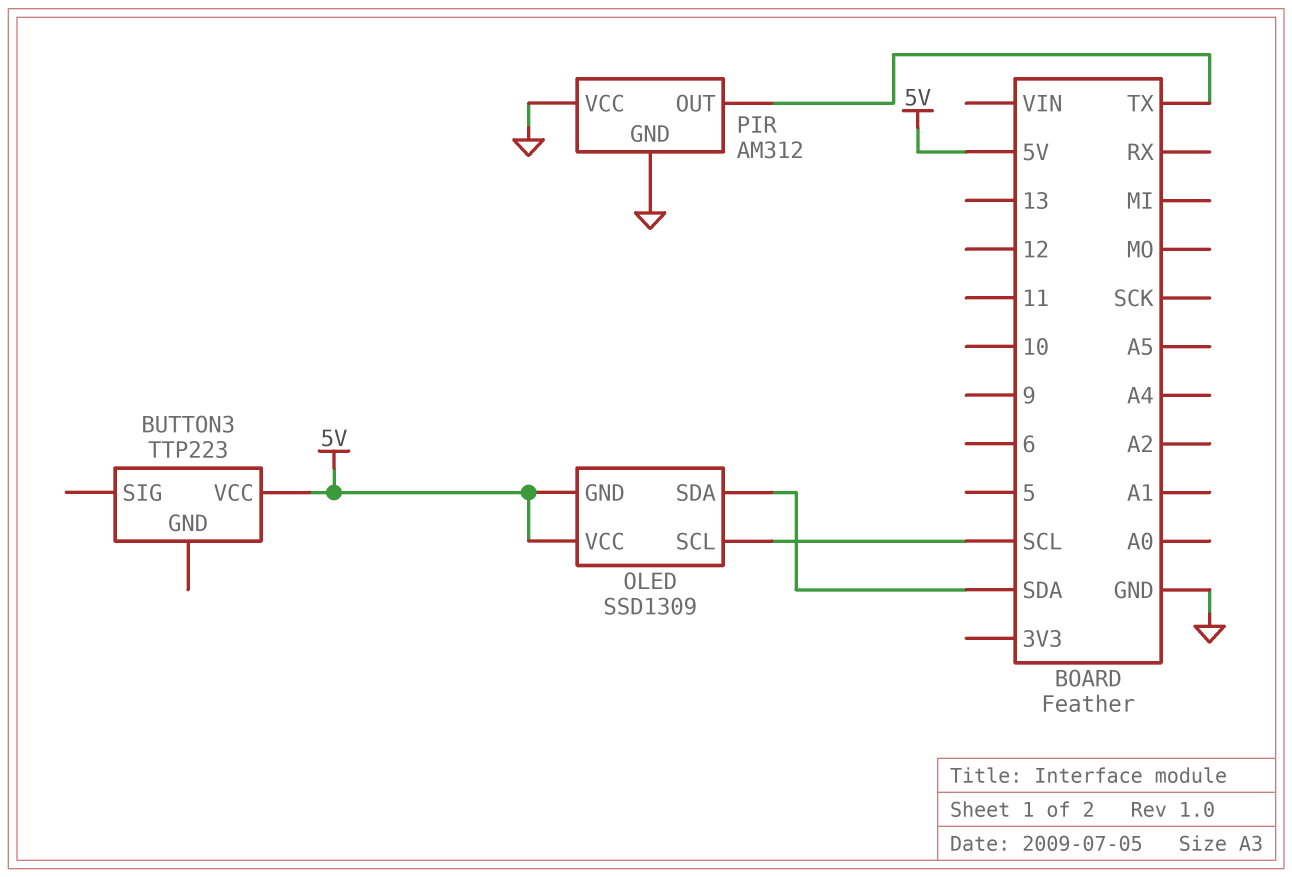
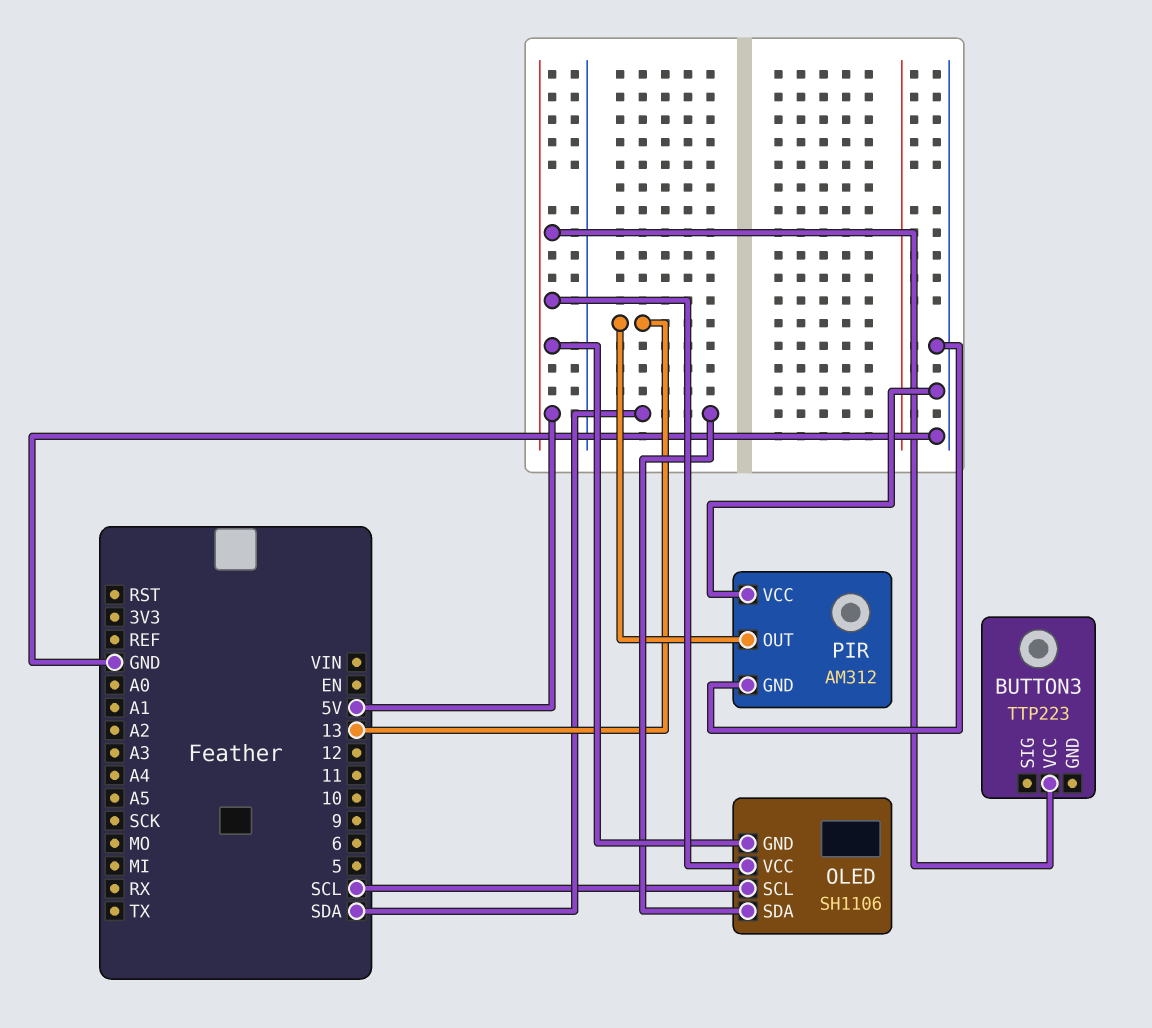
OLED: SSD1309 -> SH1106
PIR pin OUT: TX -> 13

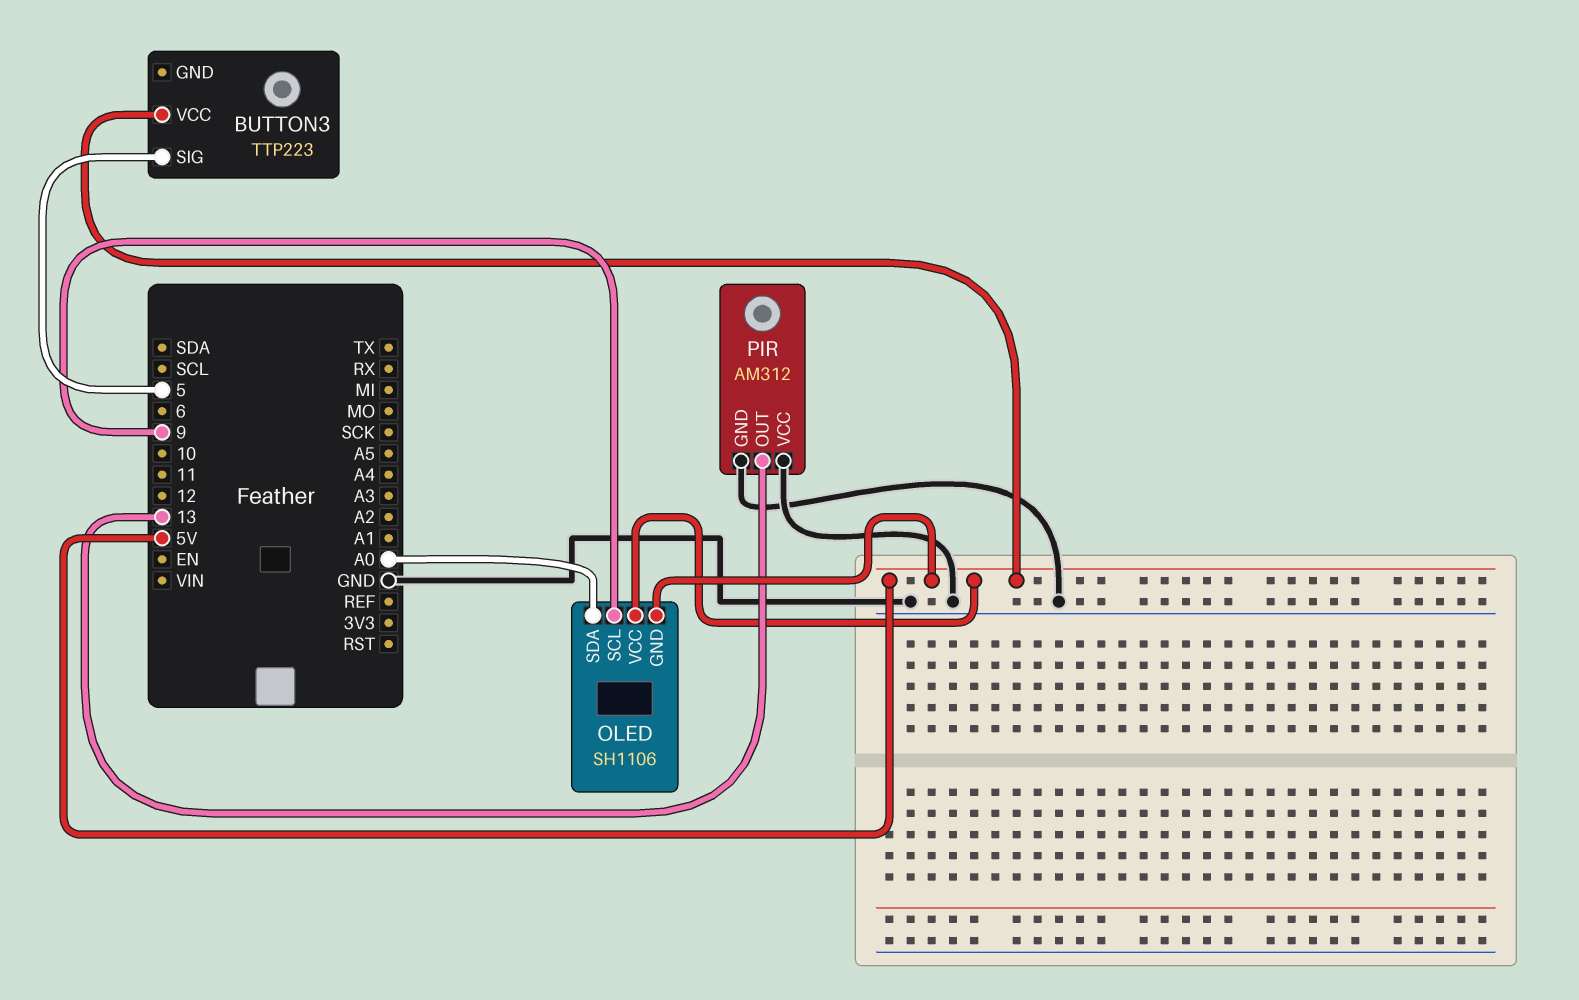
BUTTON3 pin SIG: none -> 5
OLED pin SCL: SCL -> 9
OLED pin SDA: SDA -> A0

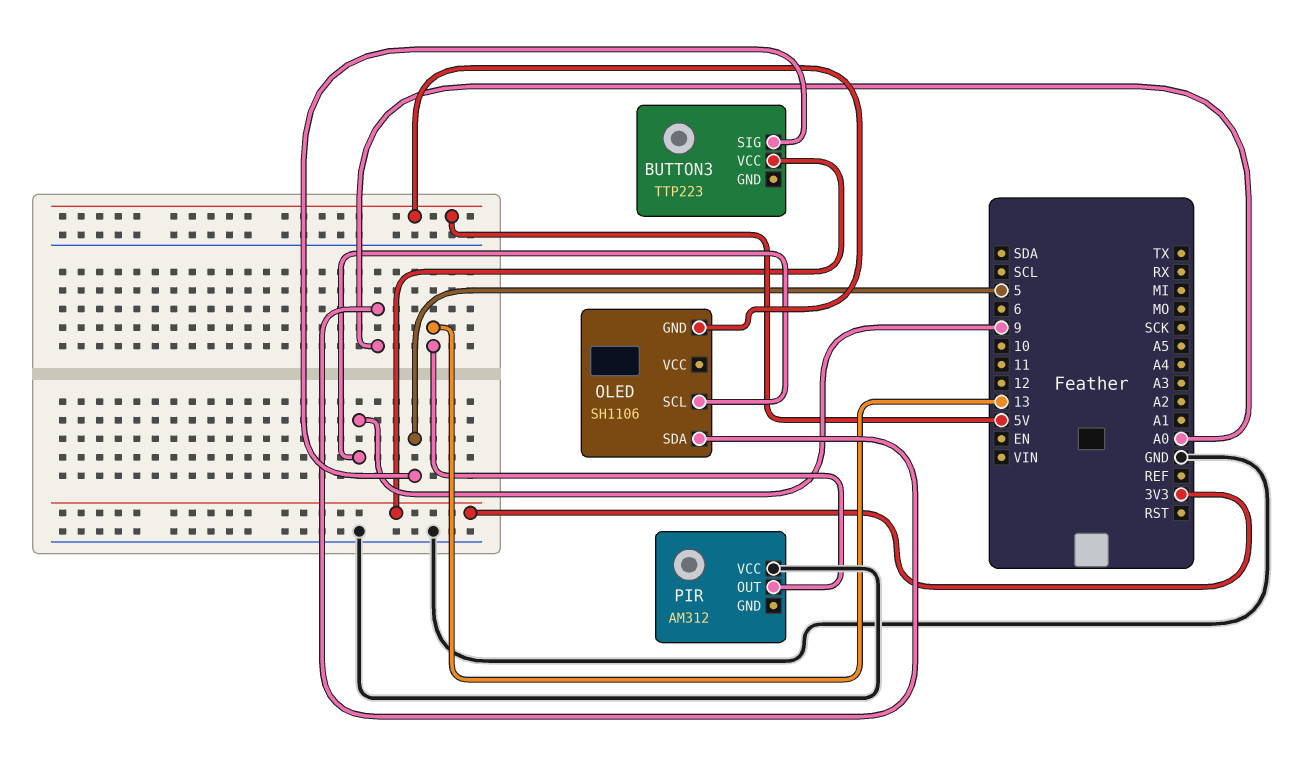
BUTTON3 pin VCC: 5V -> 3V3
OLED pin VCC: 5V -> none
PIR pin GND: GND -> none

